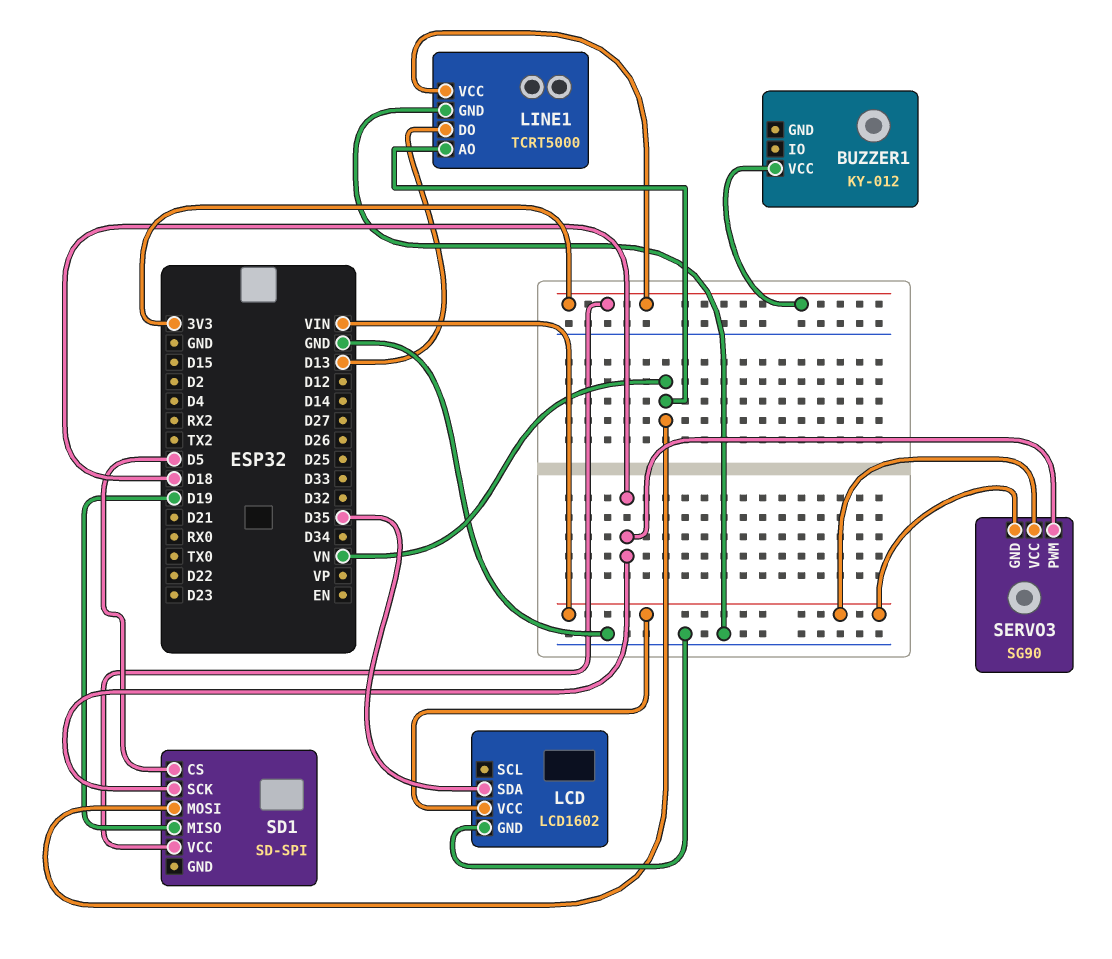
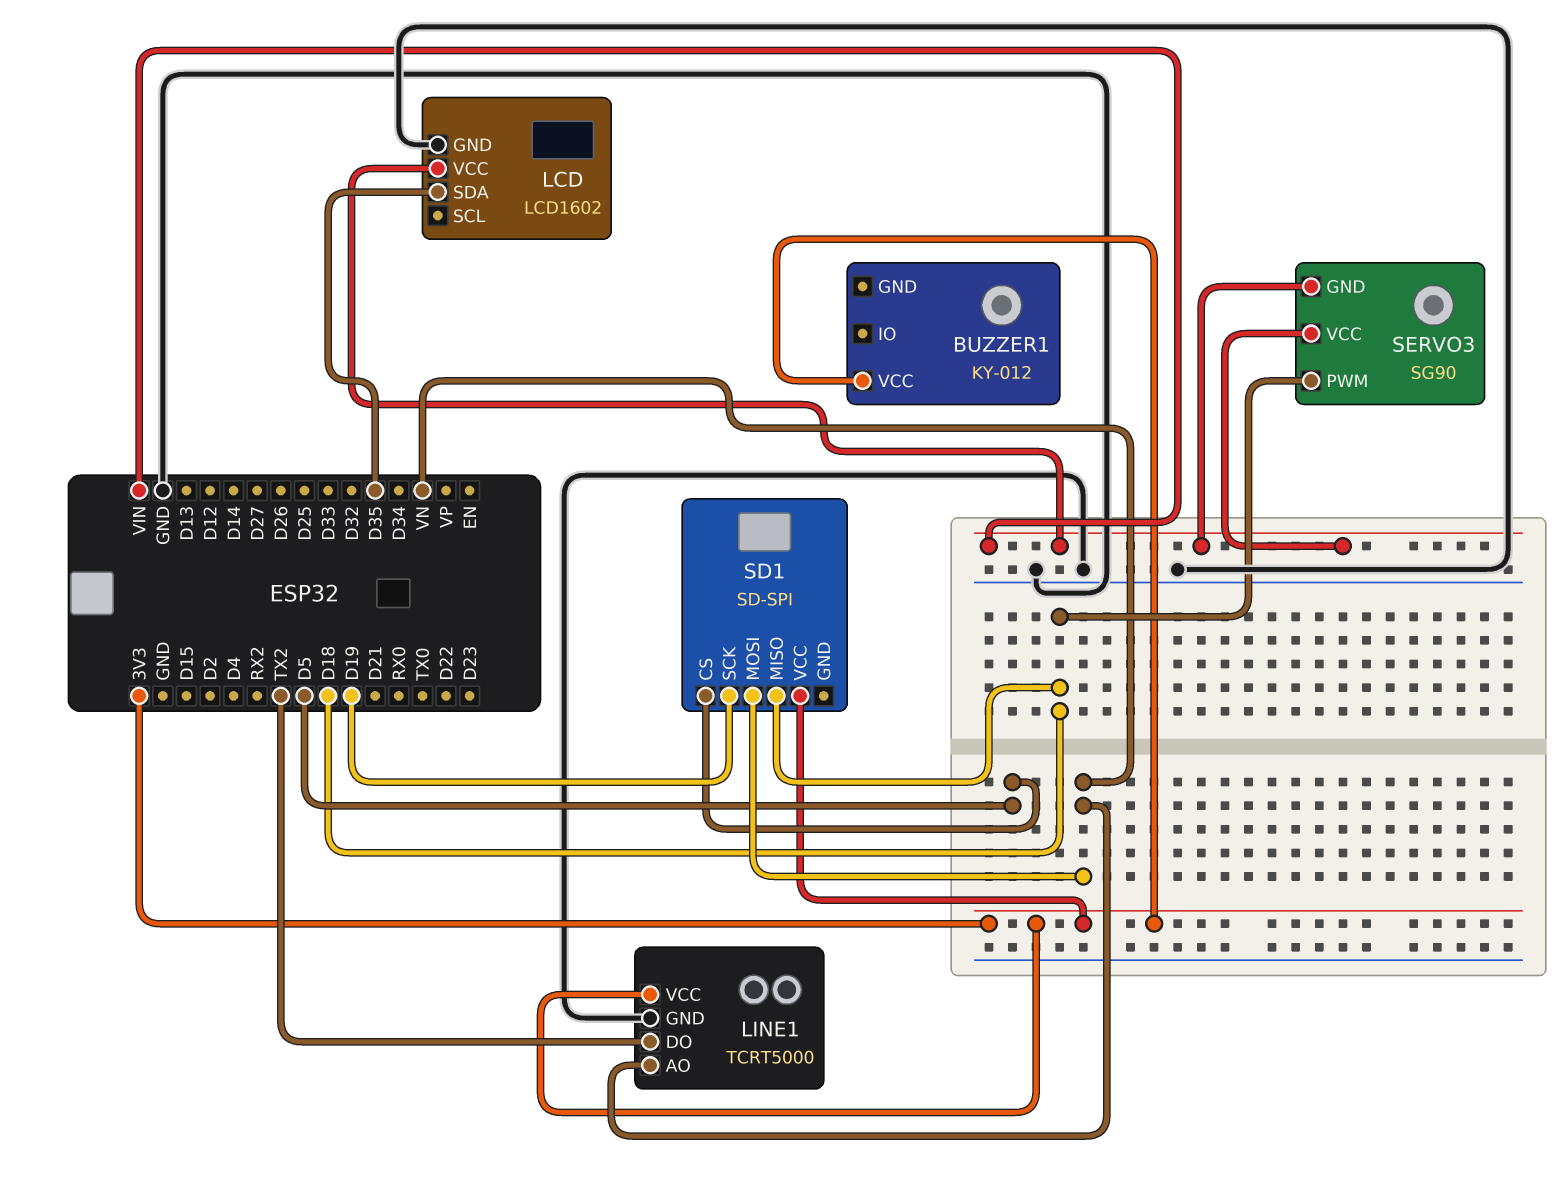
LINE1 pin DO: D13 -> TX2
SD1 pin MISO: D19 -> D18
SD1 pin SCK: D18 -> D19

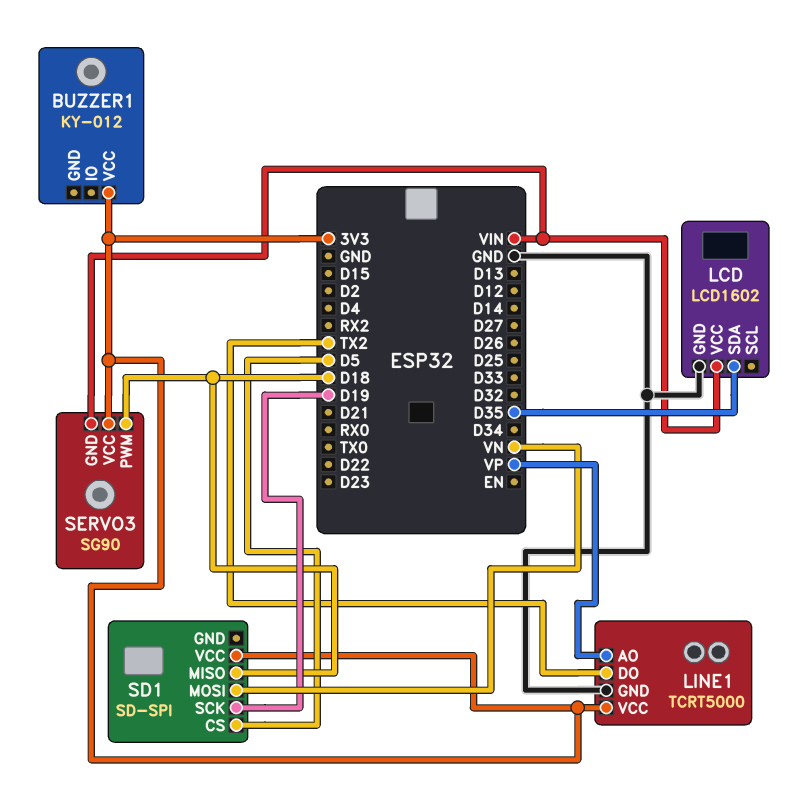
LINE1 pin AO: VN -> VP
SERVO3 pin VCC: VIN -> 3V3

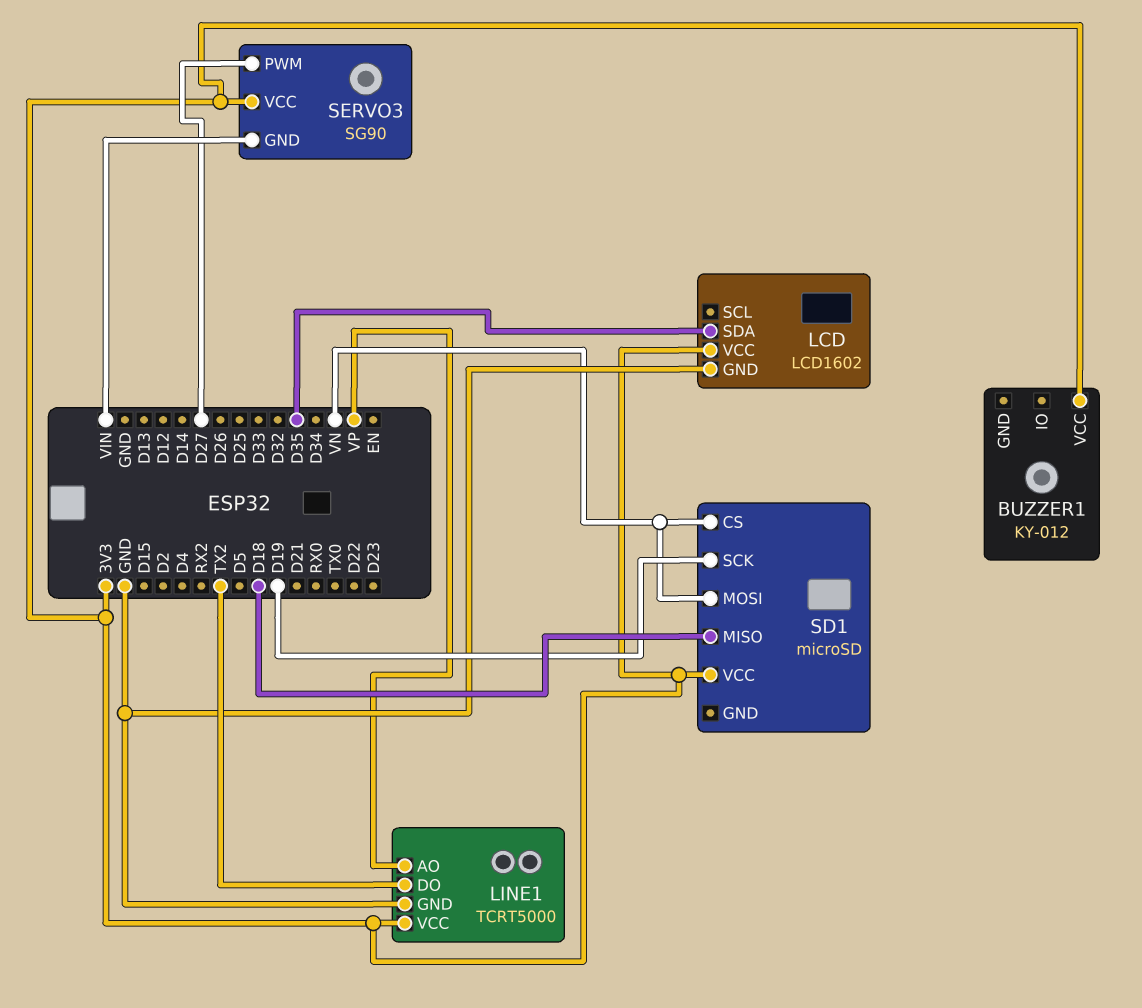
LCD pin VCC: VIN -> 3V3
SD1: SD-SPI -> microSD
SD1 pin CS: D5 -> VN
SERVO3 pin PWM: D18 -> D27

